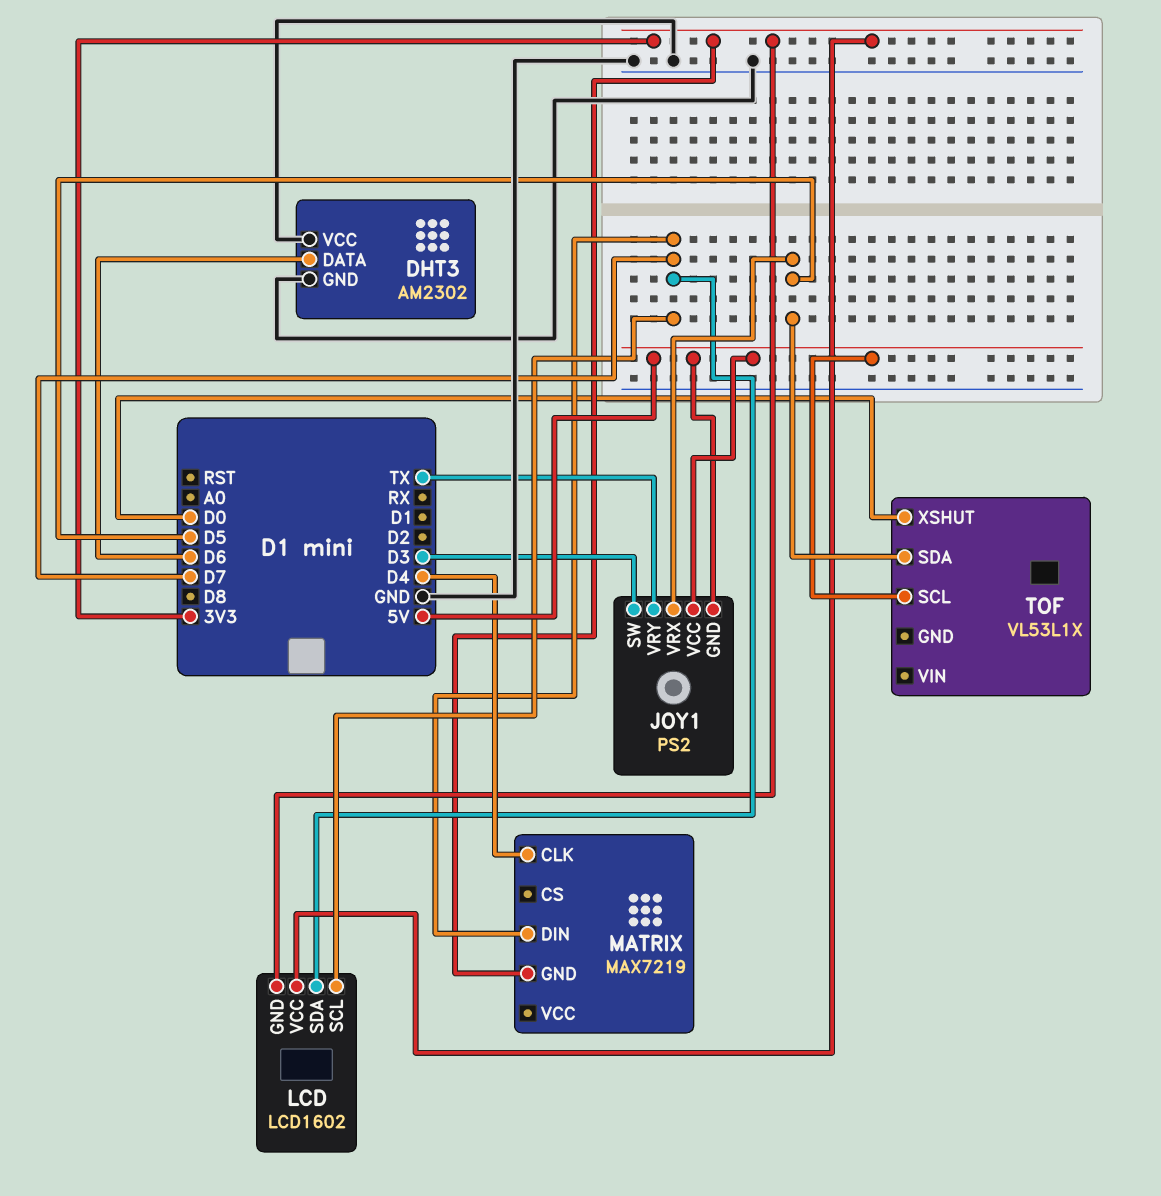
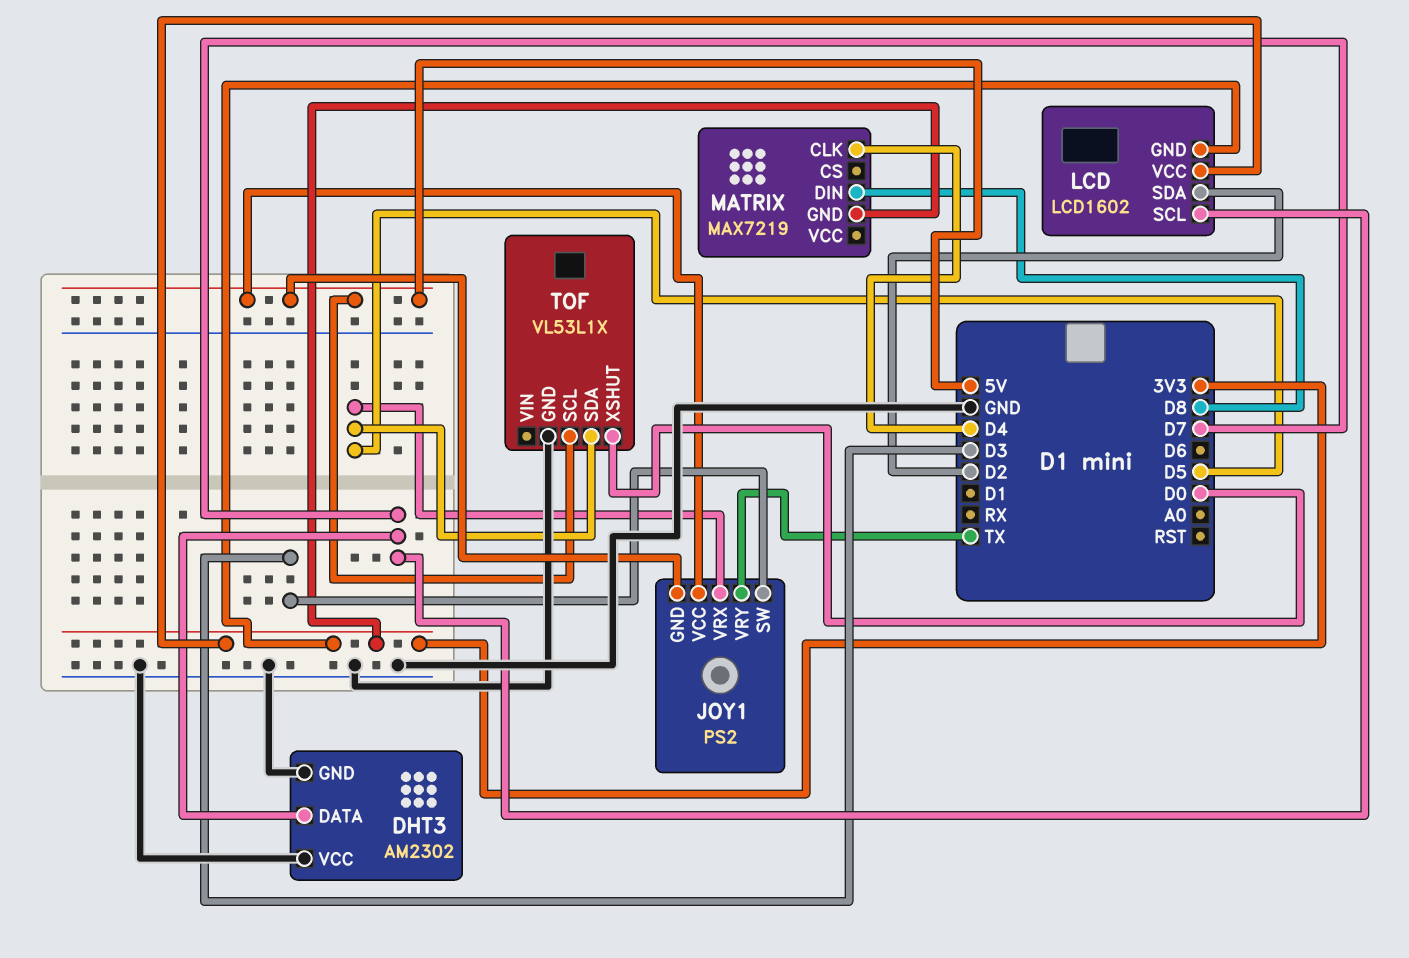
DHT3 pin DATA: D6 -> D7
LCD pin SDA: D7 -> D2
MATRIX pin DIN: D7 -> D8
TOF pin GND: none -> GND

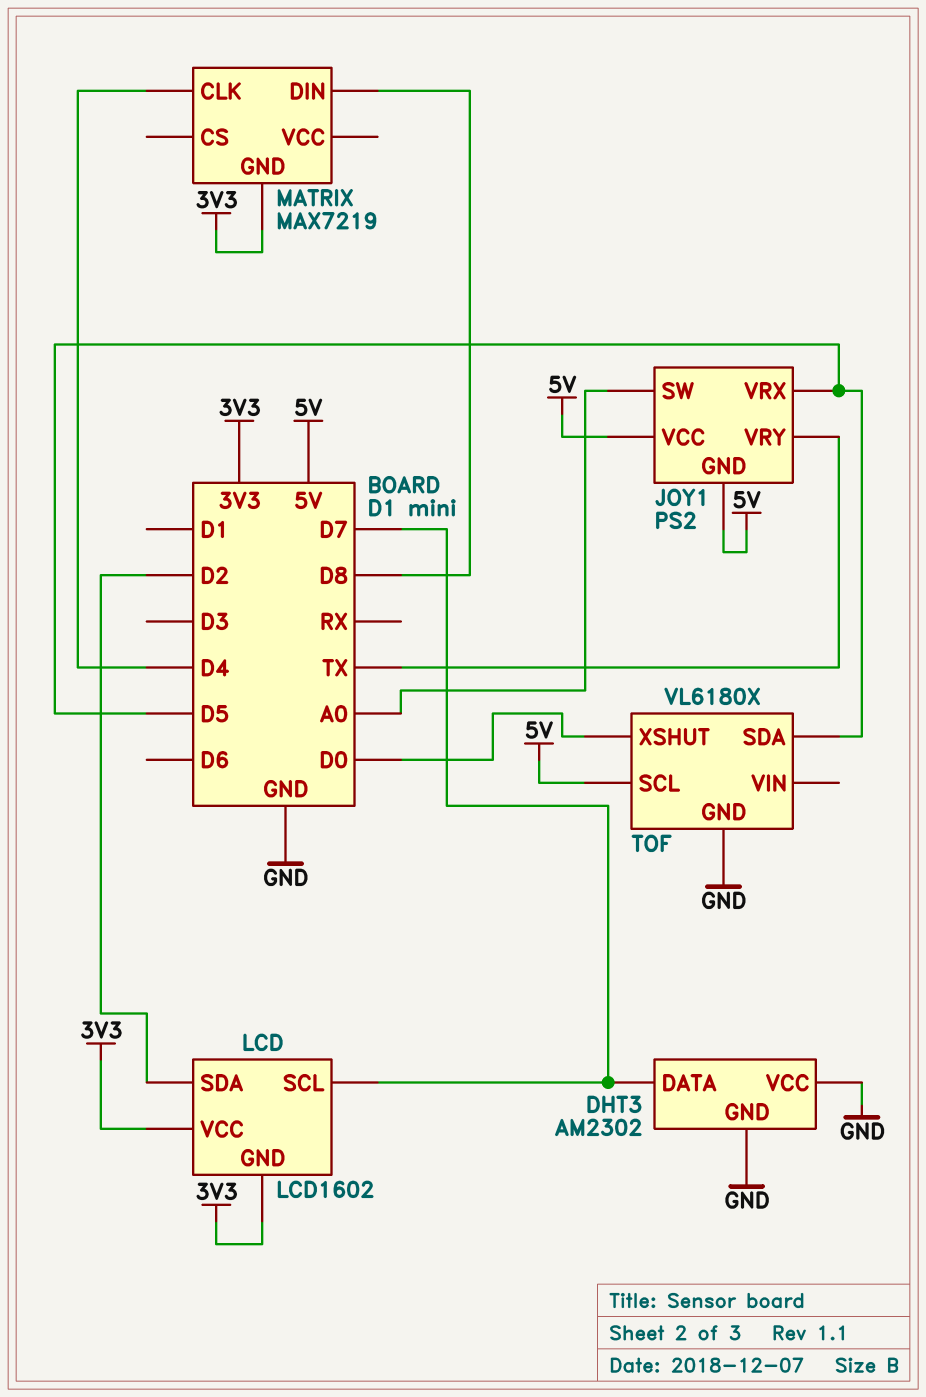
JOY1 pin SW: D3 -> A0
TOF: VL53L1X -> VL6180X

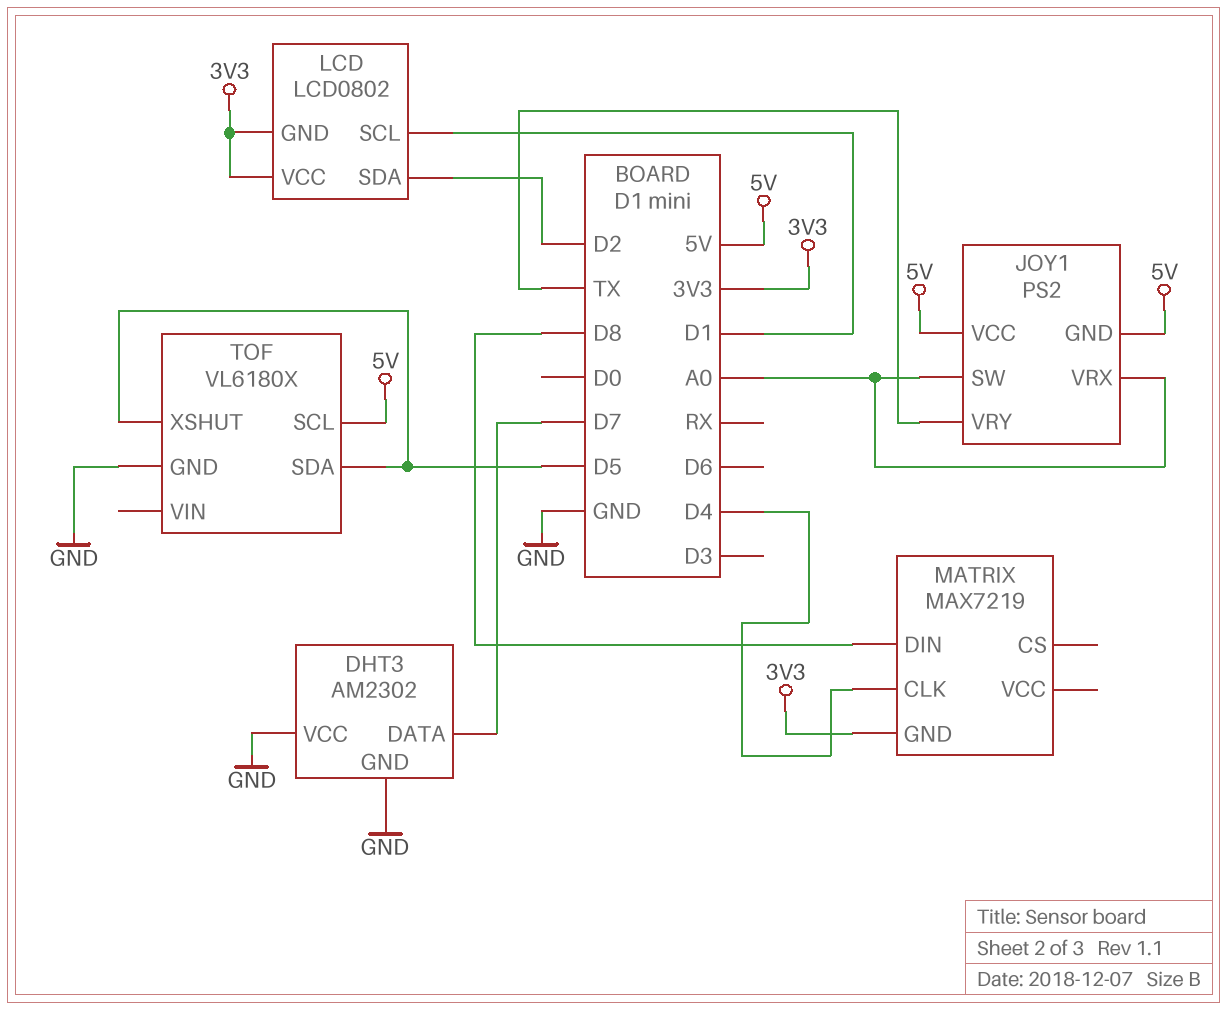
JOY1 pin VRX: D5 -> A0
LCD: LCD1602 -> LCD0802
LCD pin SCL: D7 -> D1
TOF pin XSHUT: D0 -> D5

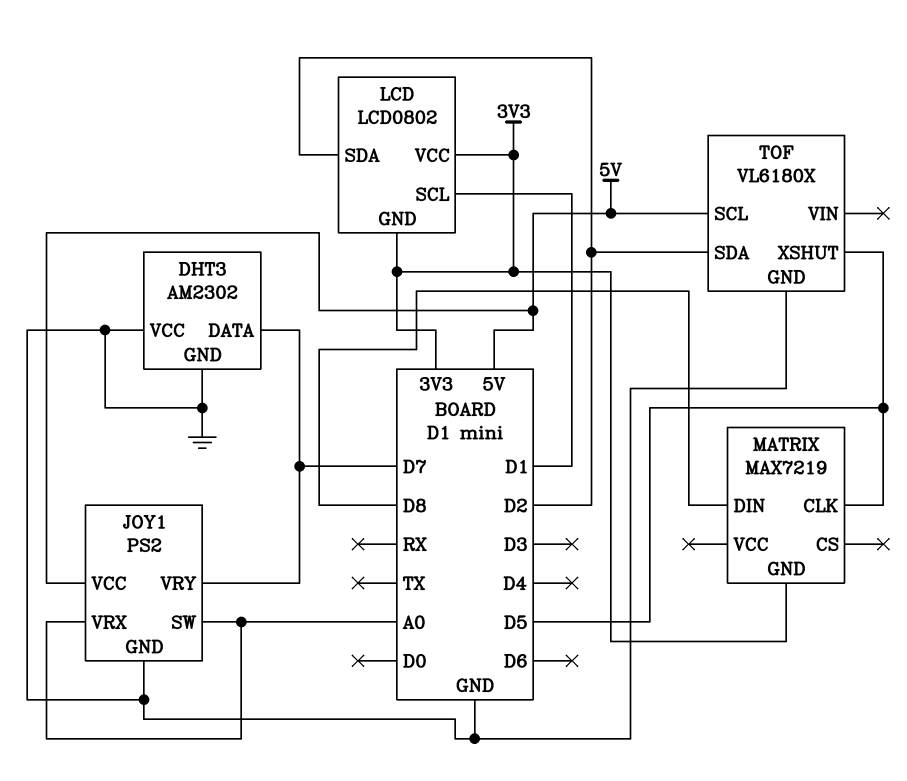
JOY1 pin GND: 5V -> GND
JOY1 pin VRY: TX -> D7
MATRIX pin CLK: D4 -> D5
TOF pin SDA: D5 -> D2

